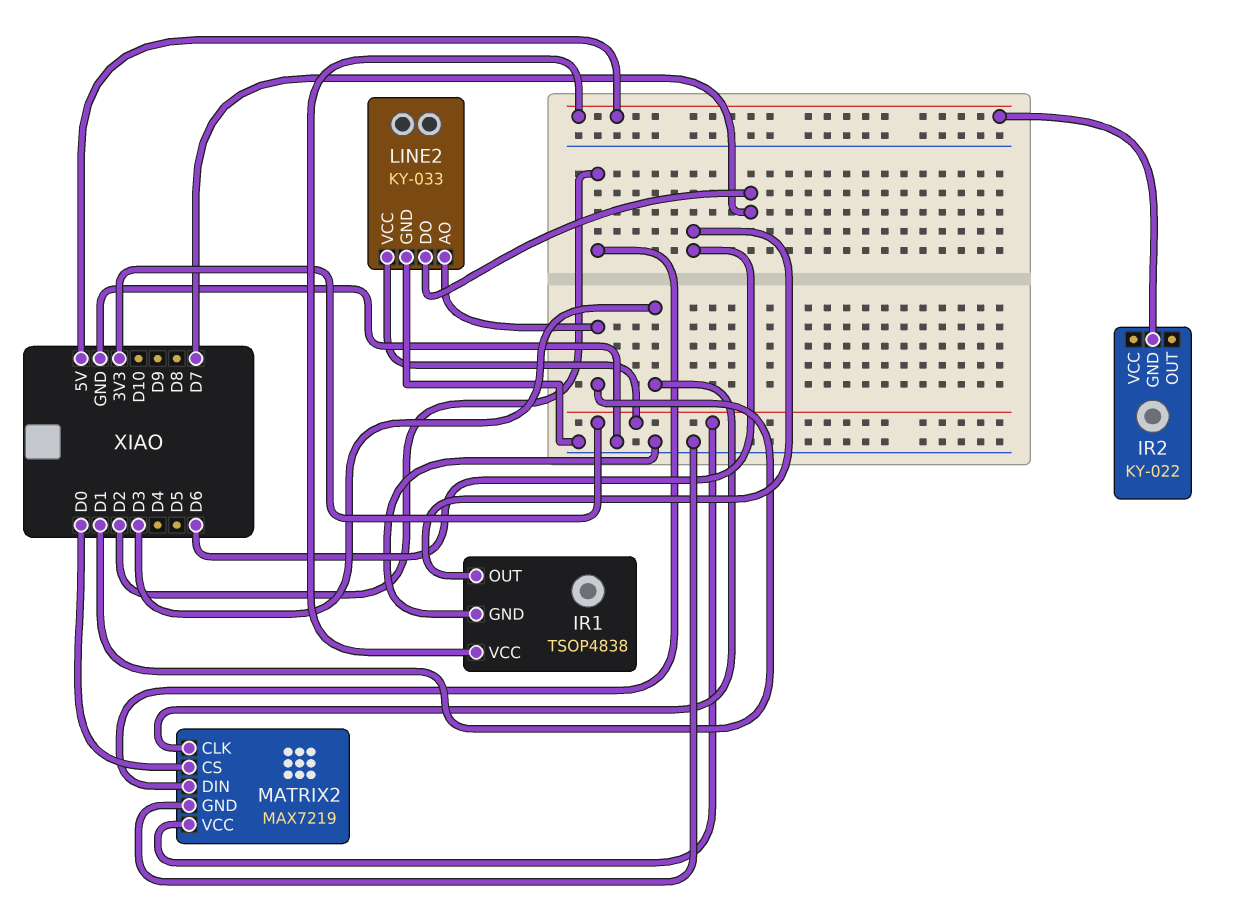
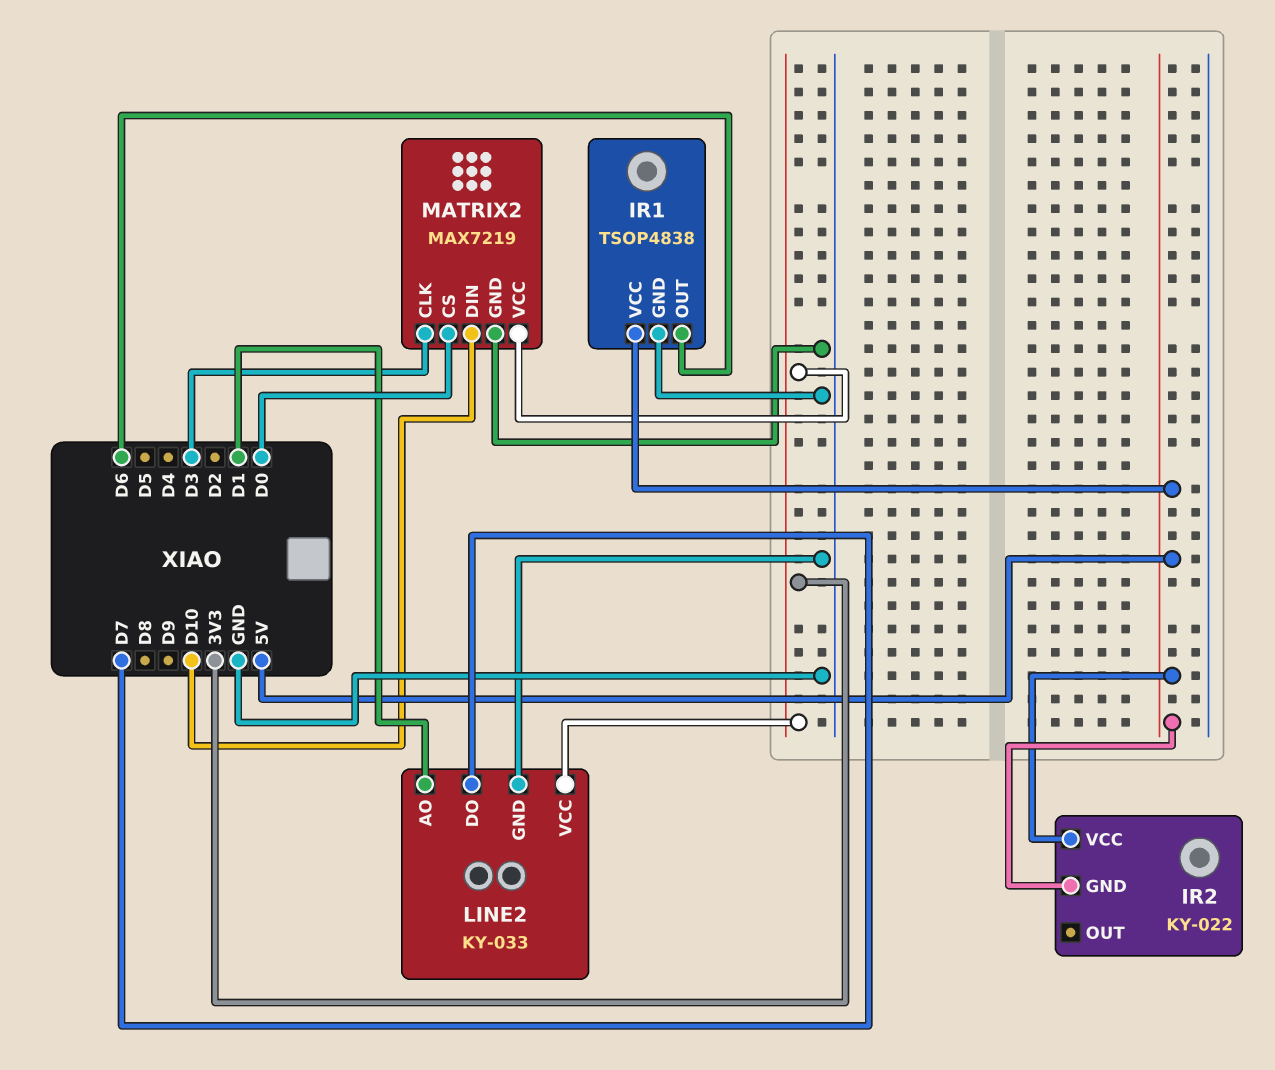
IR2 pin VCC: none -> 5V
MATRIX2 pin DIN: D2 -> D10

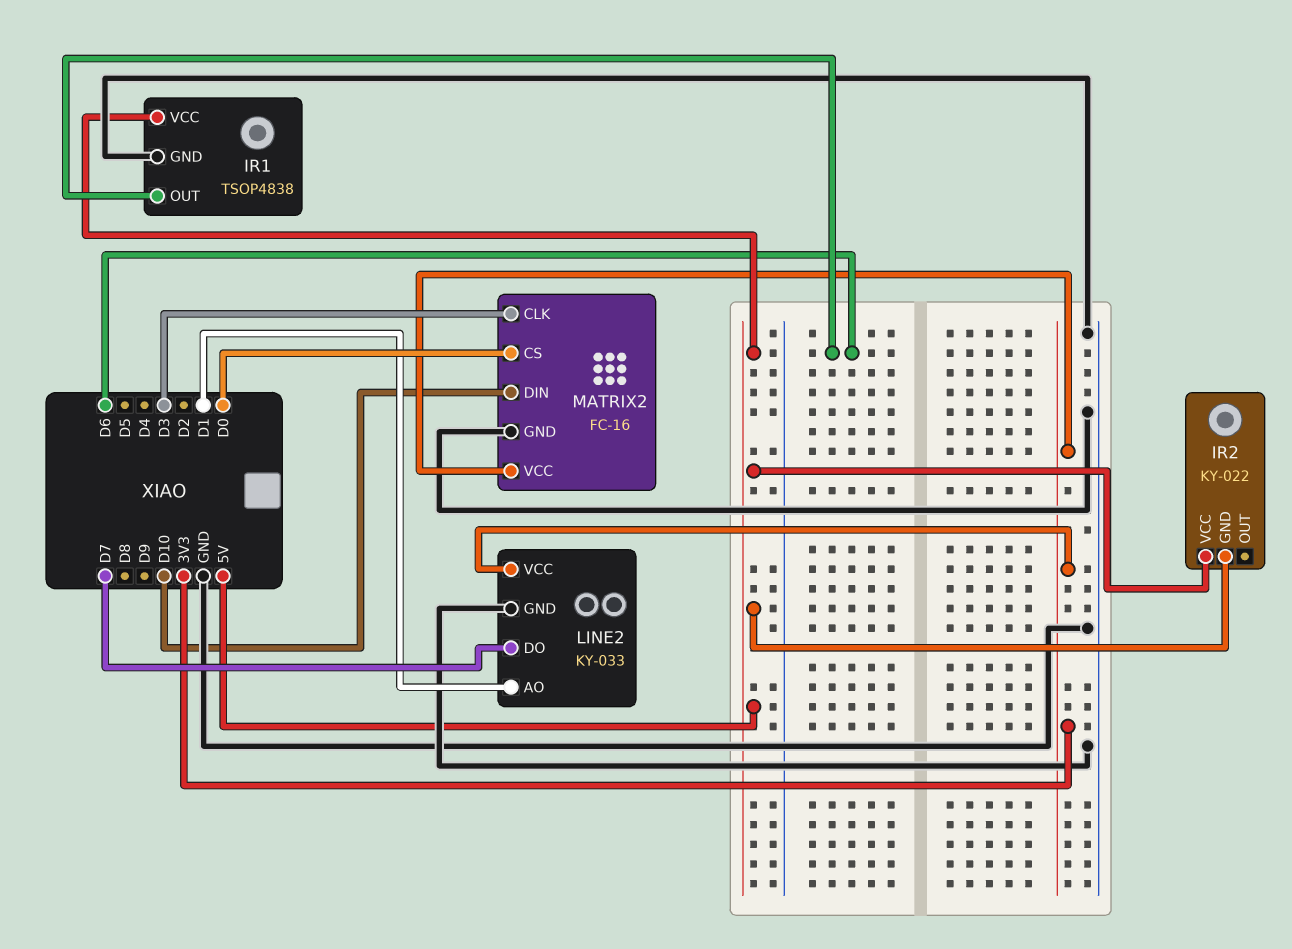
MATRIX2: MAX7219 -> FC-16

